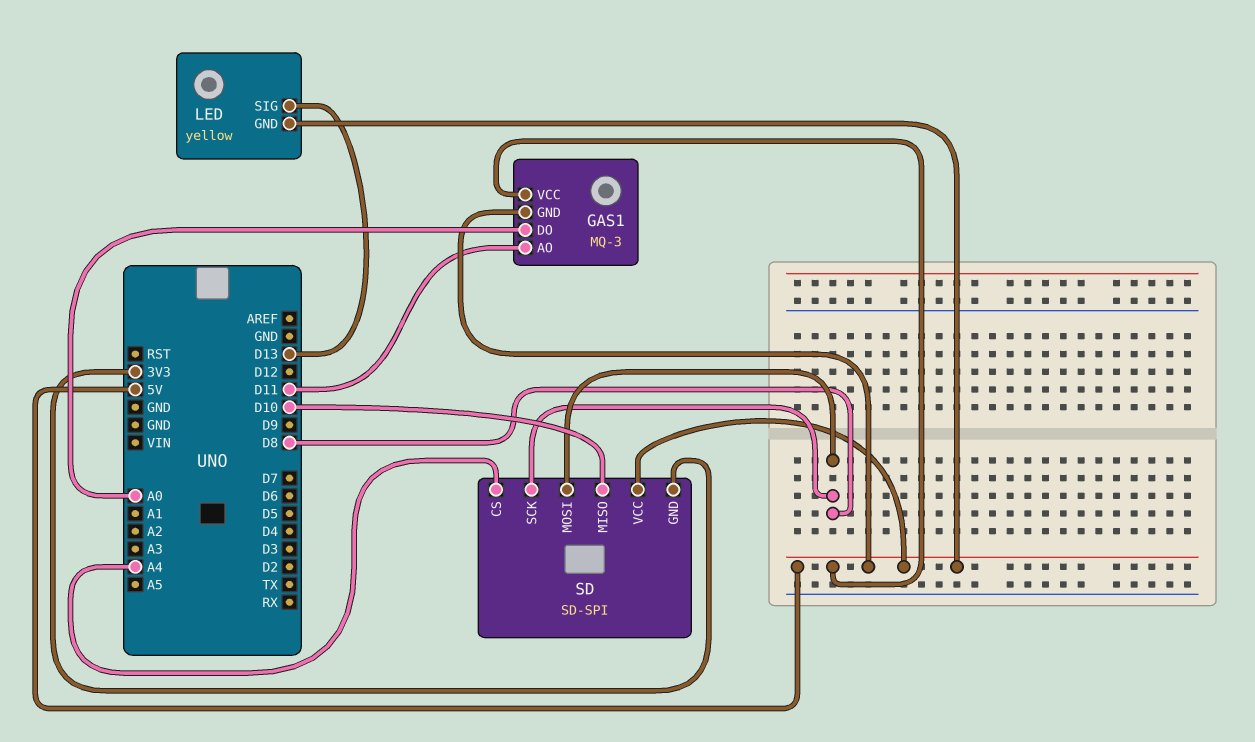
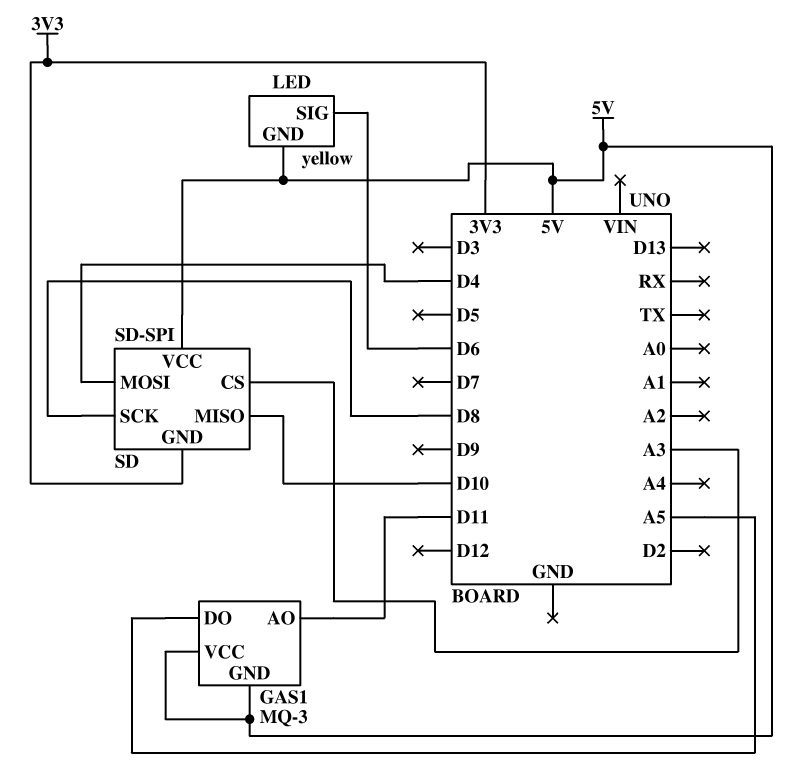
GAS1 pin DO: A0 -> A5
LED pin SIG: D13 -> D6
SD pin CS: A4 -> A3
SD pin MOSI: D8 -> D4

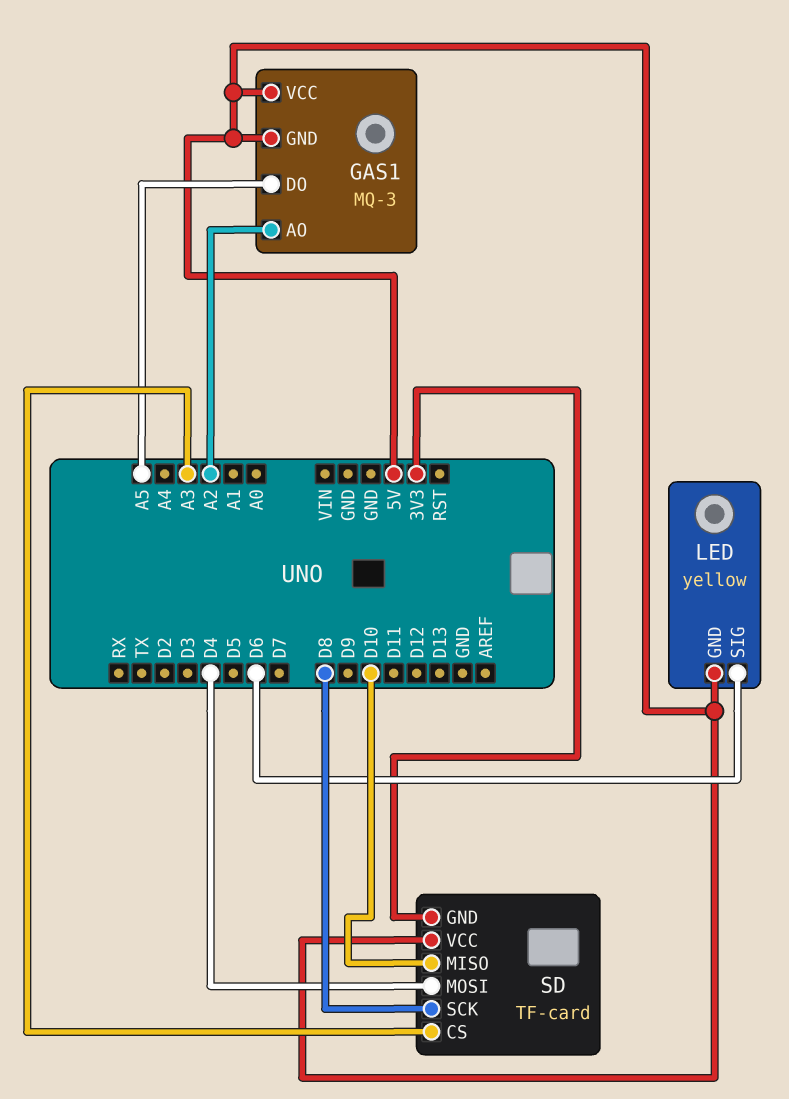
GAS1 pin AO: D11 -> A2
SD: SD-SPI -> TF-card

